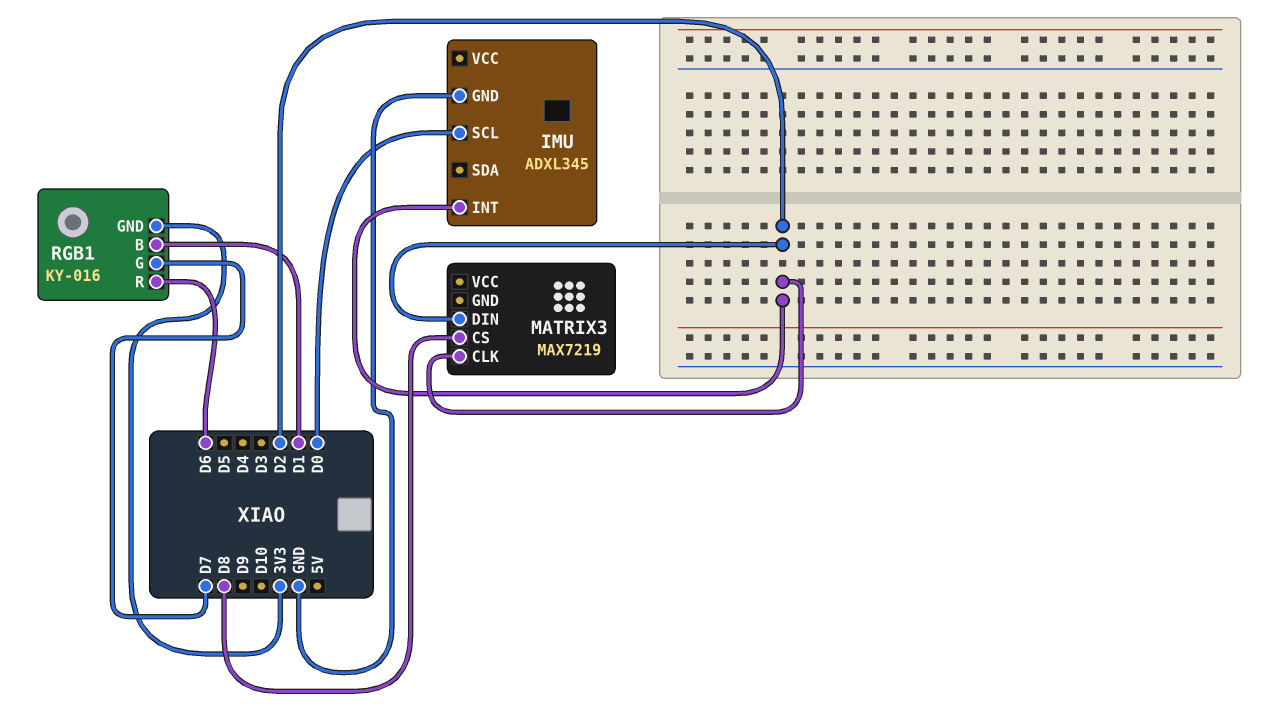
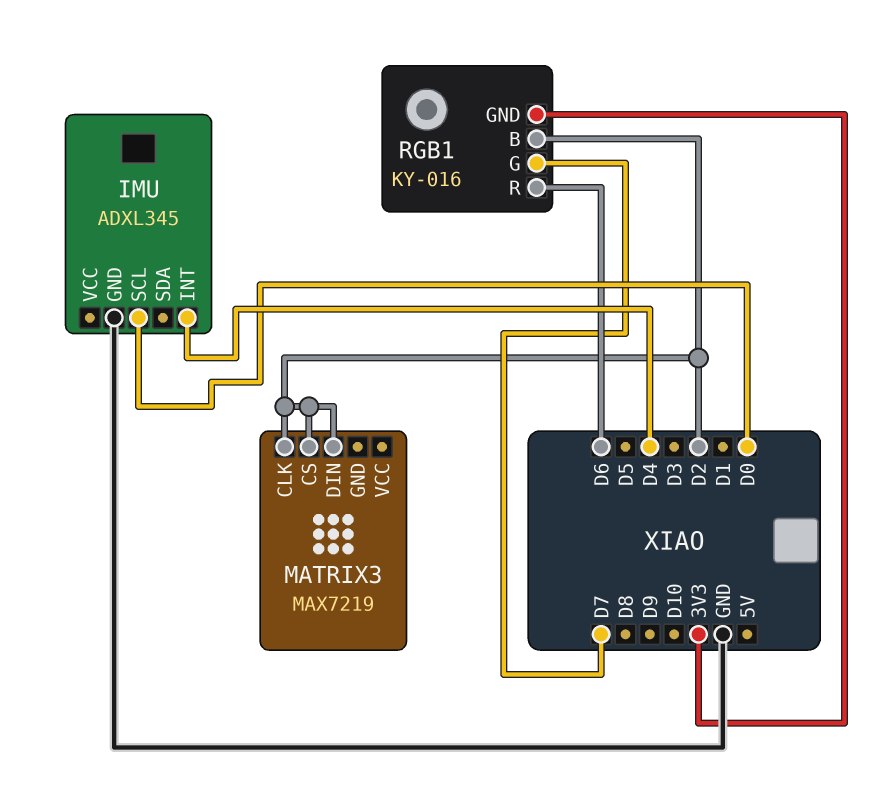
IMU pin INT: D2 -> D4
MATRIX3 pin CS: D8 -> D2
RGB1 pin B: D1 -> D2

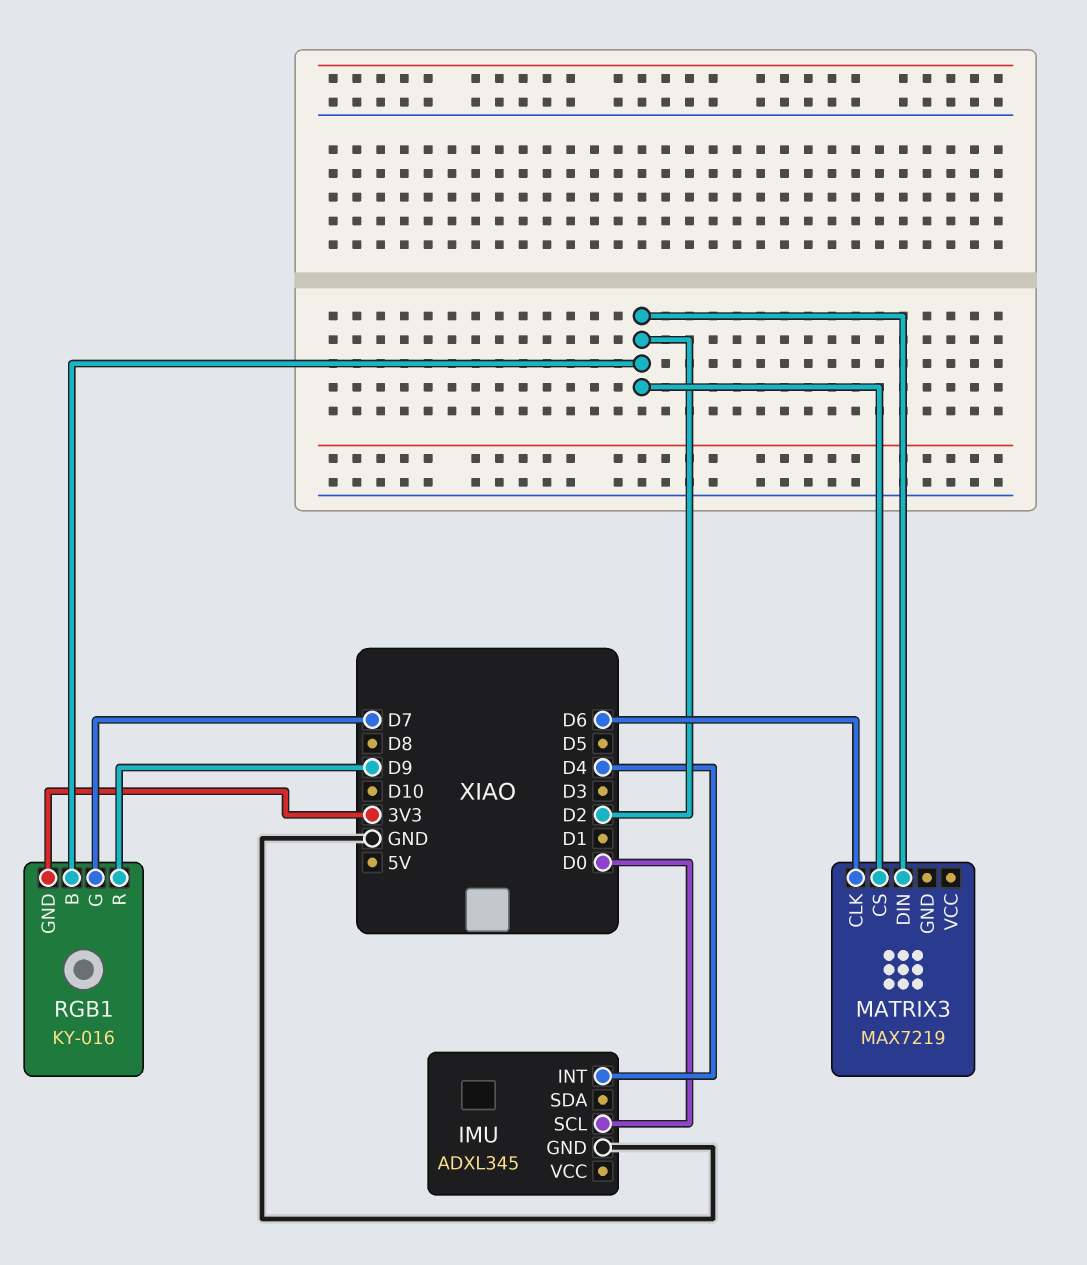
MATRIX3 pin CLK: D2 -> D6
RGB1 pin R: D6 -> D9

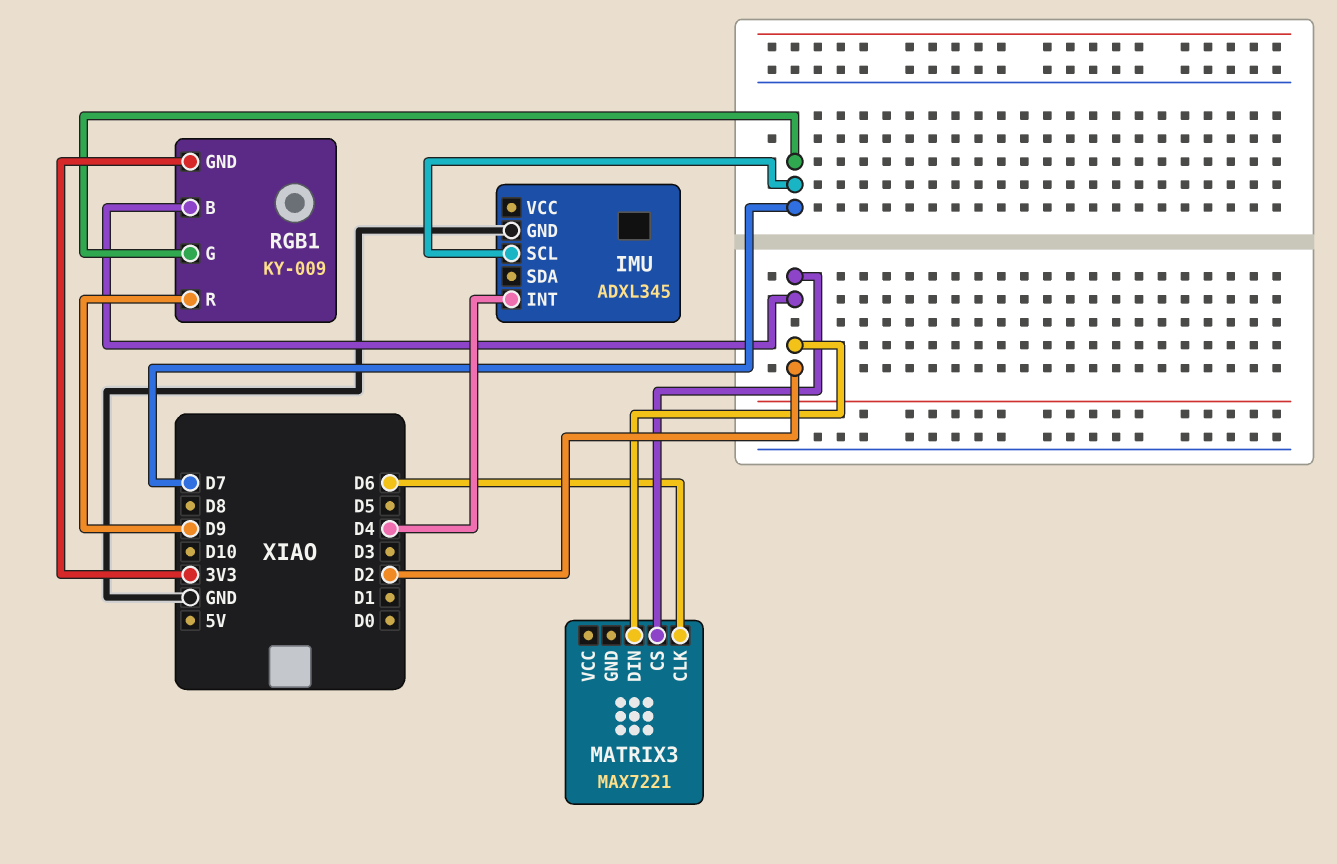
IMU pin SCL: D0 -> D7
MATRIX3: MAX7219 -> MAX7221
RGB1: KY-016 -> KY-009

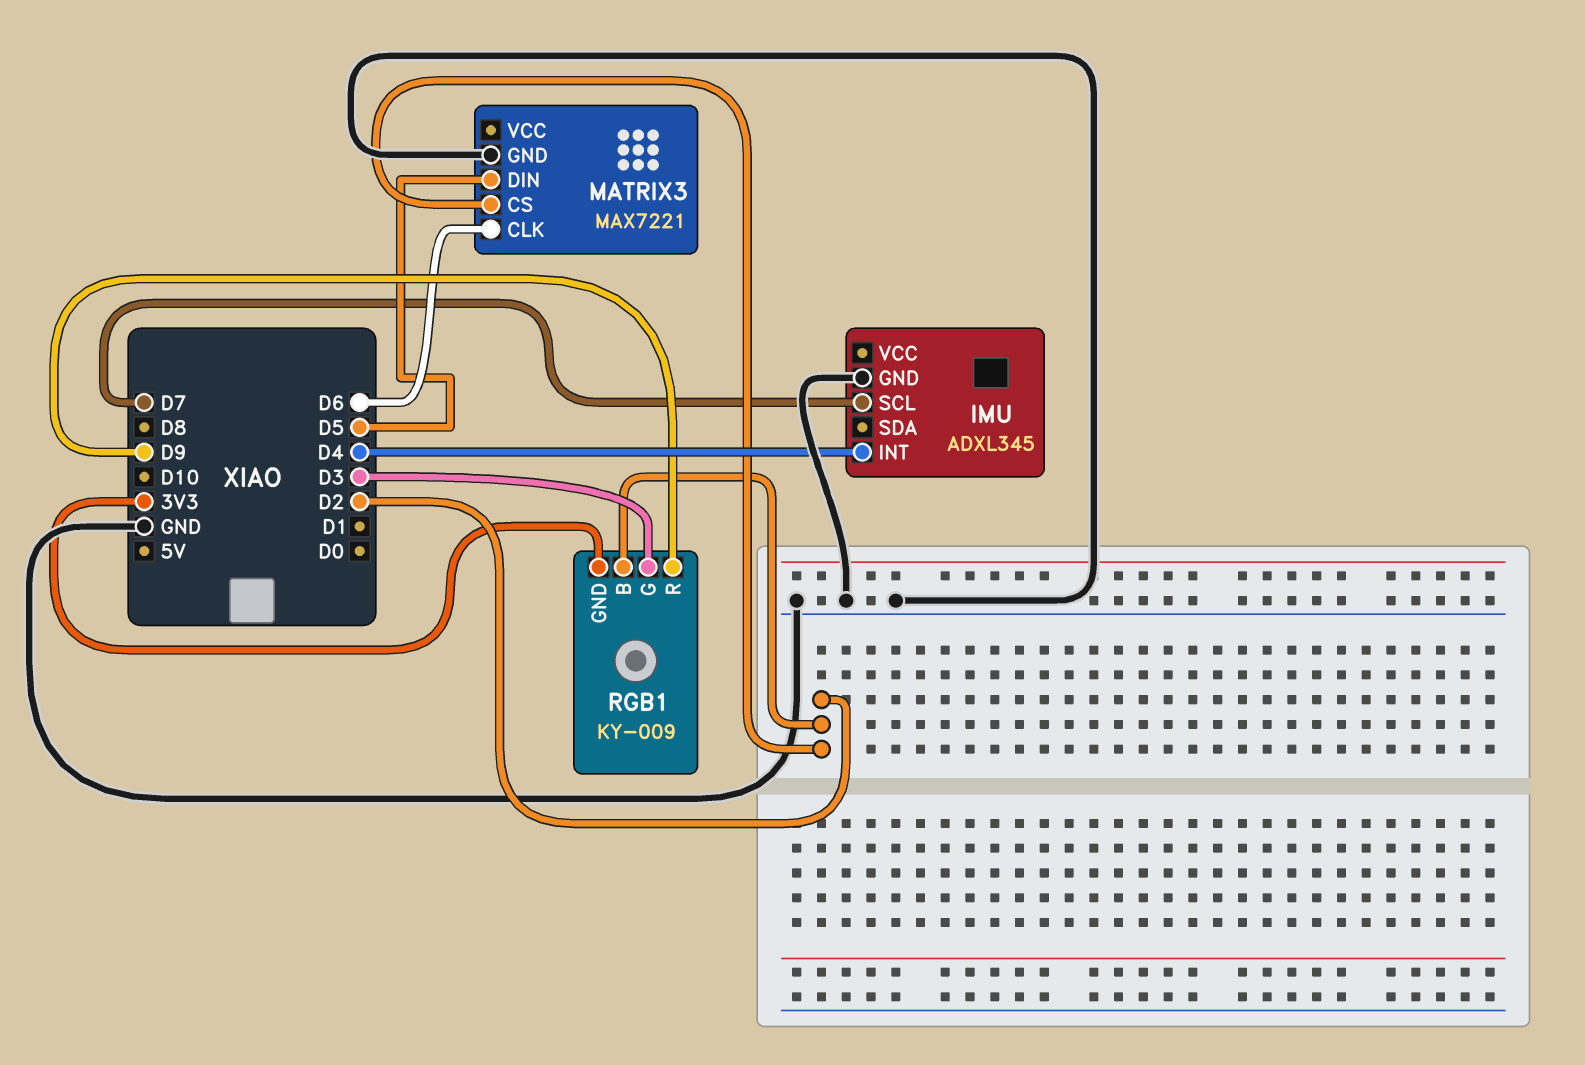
MATRIX3 pin DIN: D2 -> D5
MATRIX3 pin GND: none -> GND
RGB1 pin G: D7 -> D3

